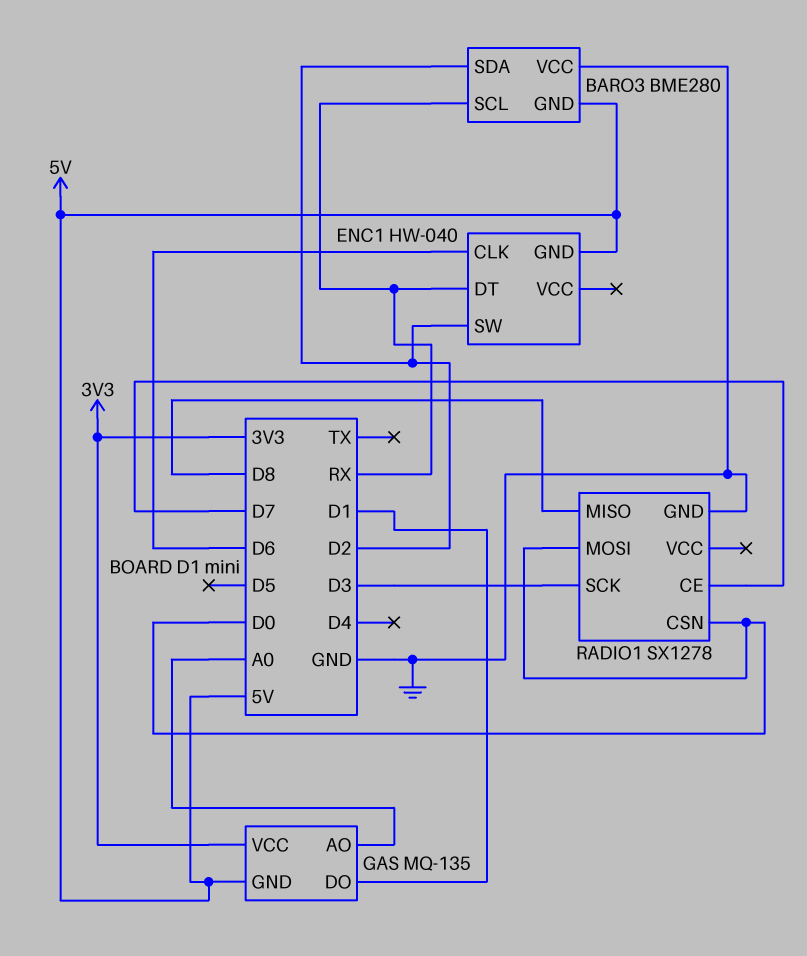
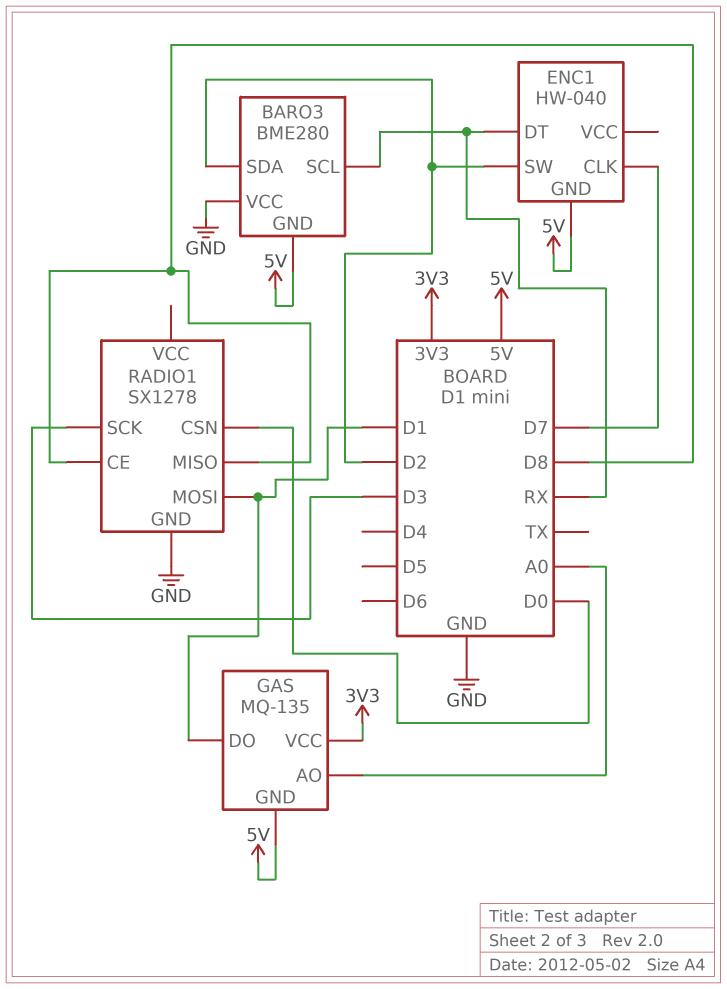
ENC1 pin CLK: D6 -> D7
RADIO1 pin CE: D7 -> D8
RADIO1 pin MOSI: D0 -> D1

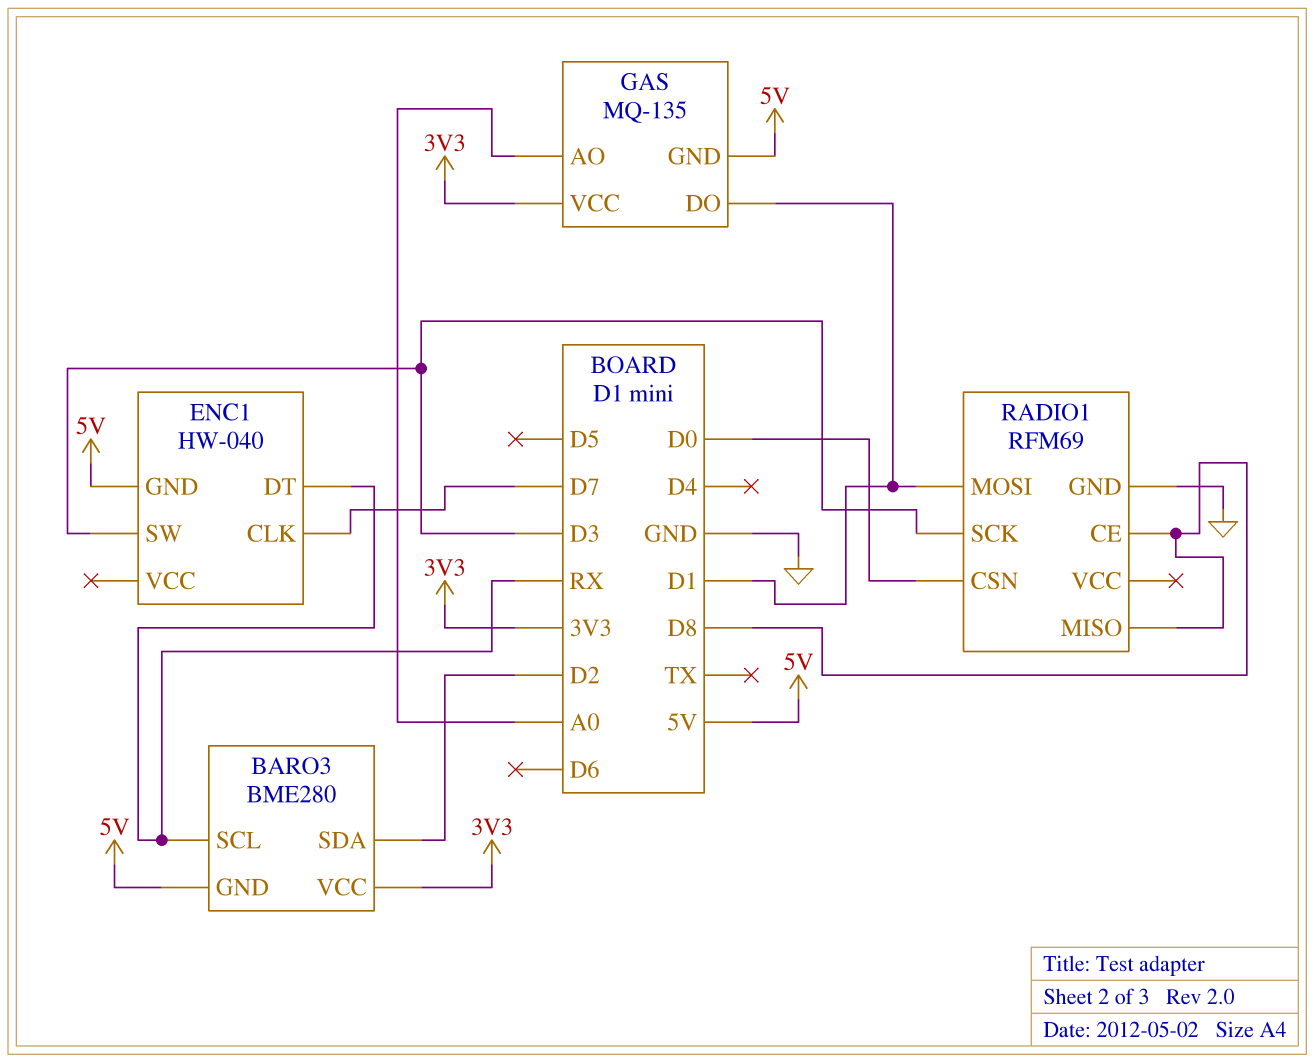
BARO3 pin VCC: GND -> 3V3
ENC1 pin SW: D2 -> D3
RADIO1: SX1278 -> RFM69

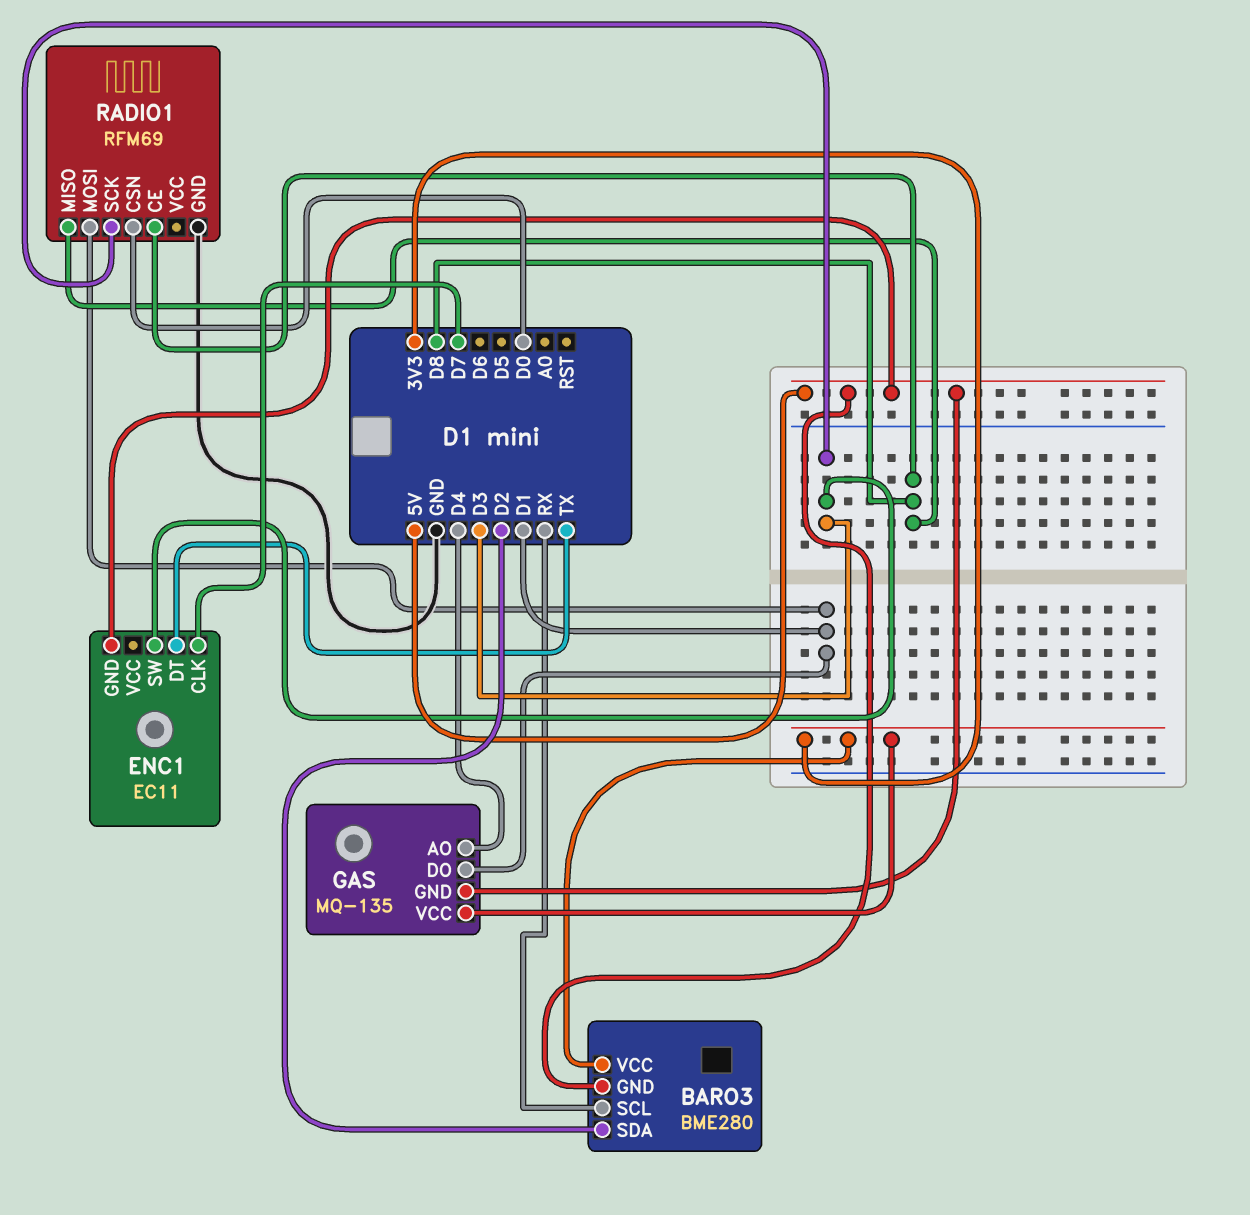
ENC1: HW-040 -> EC11
ENC1 pin DT: RX -> TX
GAS pin AO: A0 -> D4

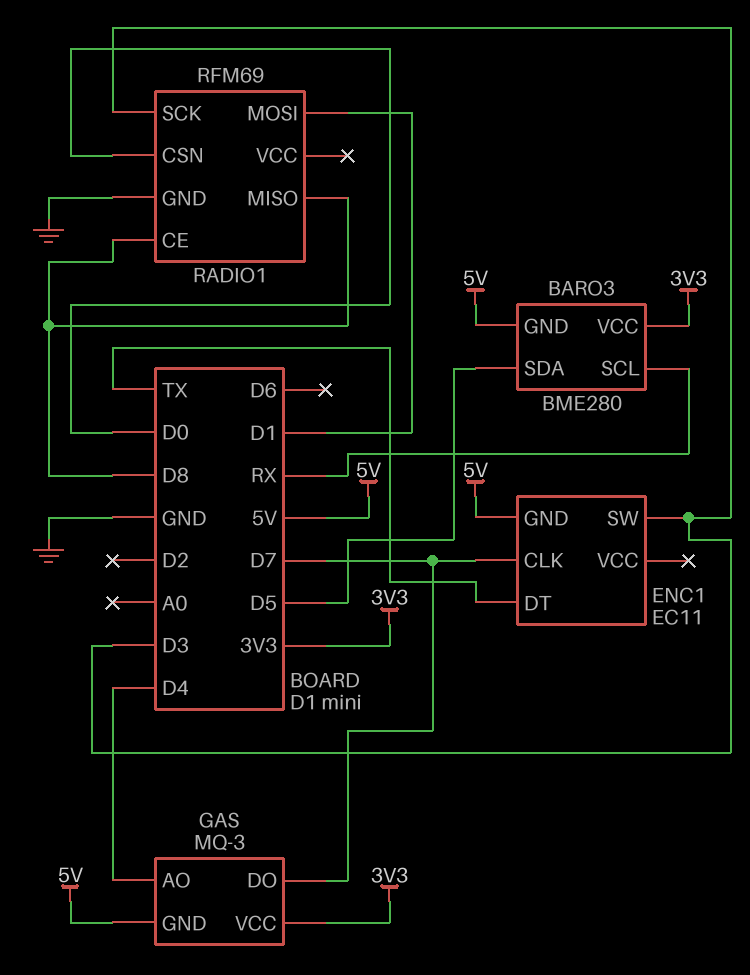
BARO3 pin SDA: D2 -> D5
GAS: MQ-135 -> MQ-3
GAS pin DO: D1 -> D7

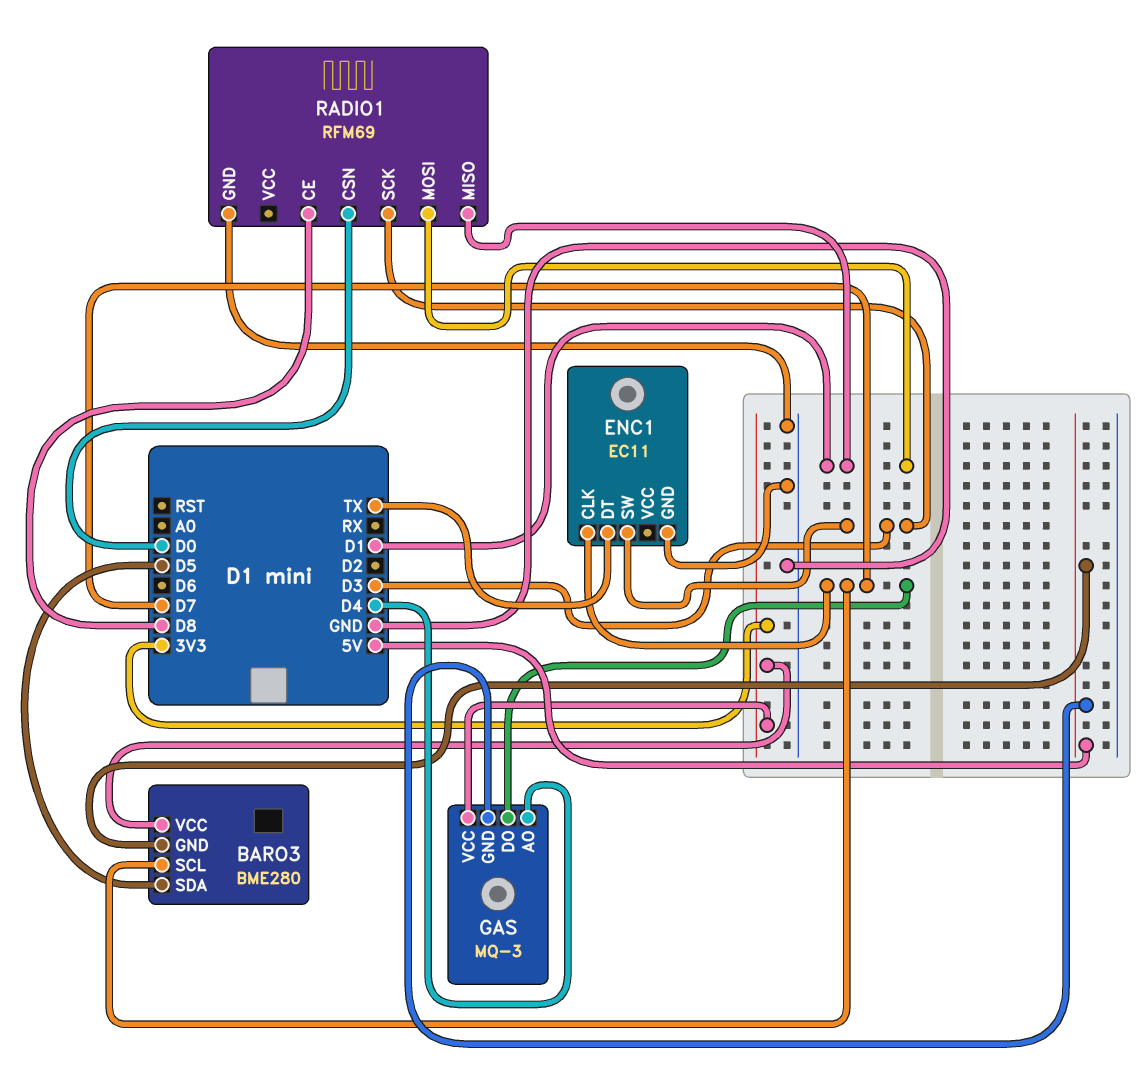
BARO3 pin SCL: RX -> D7
ENC1 pin GND: 5V -> GND
RADIO1 pin MISO: D8 -> D1

